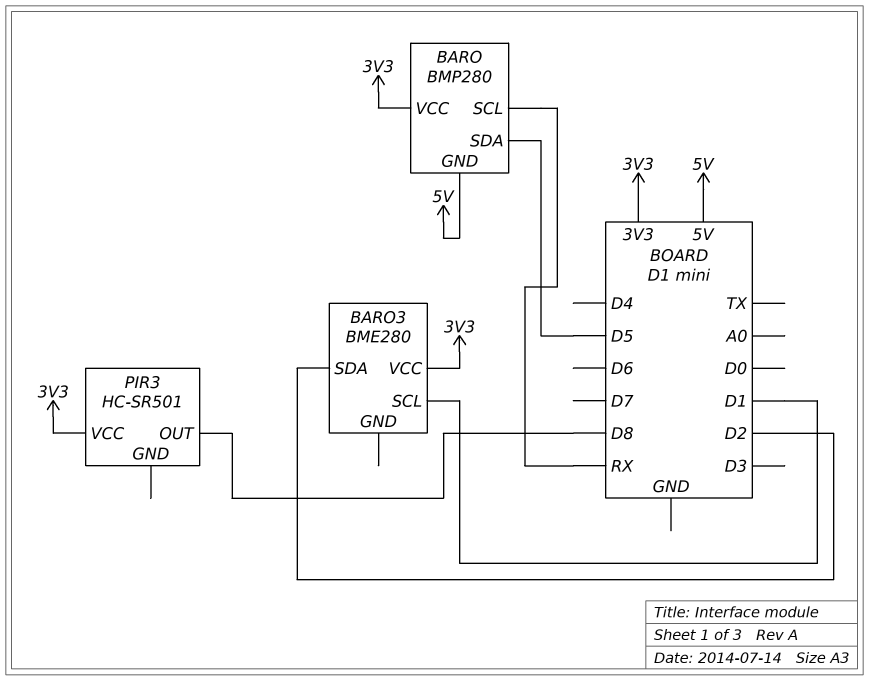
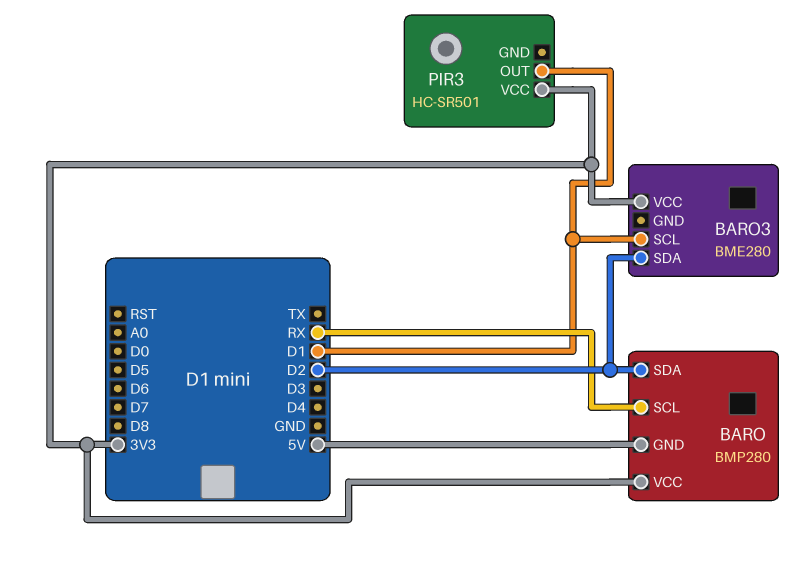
BARO pin SDA: D5 -> D2
PIR3 pin OUT: D8 -> D1

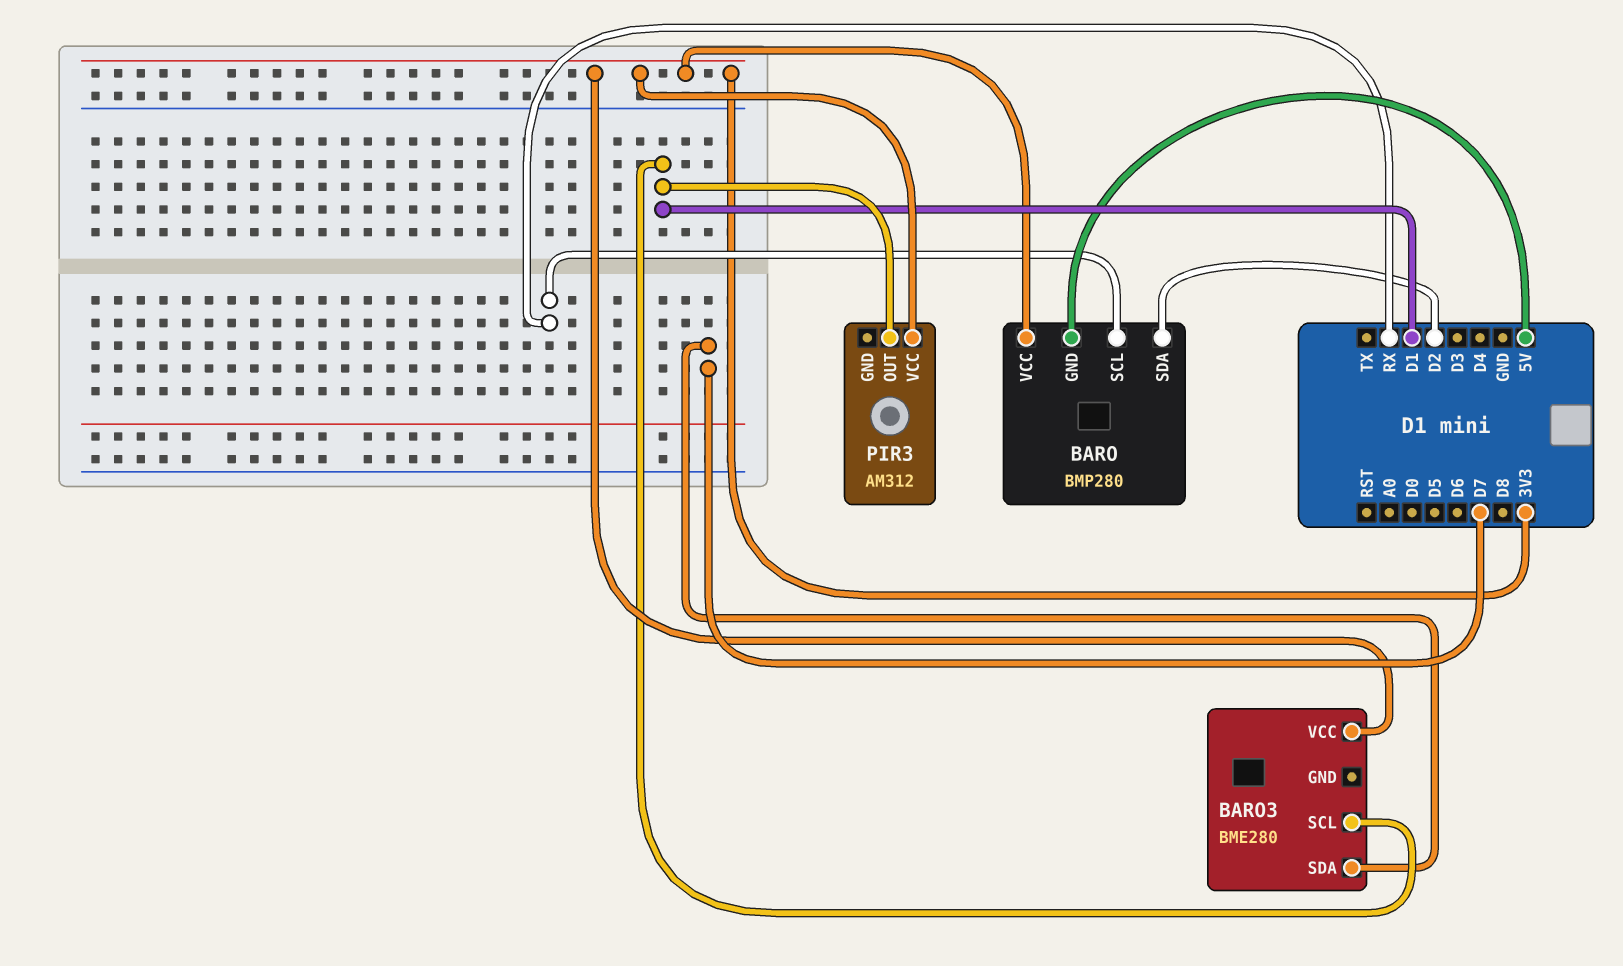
BARO3 pin SDA: D2 -> D7
PIR3: HC-SR501 -> AM312

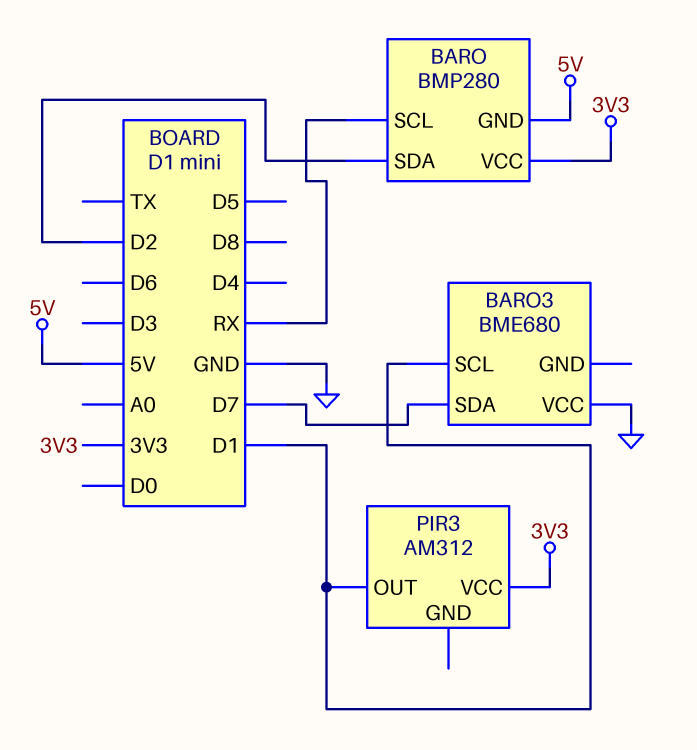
BARO3: BME280 -> BME680
BARO3 pin VCC: 3V3 -> GND

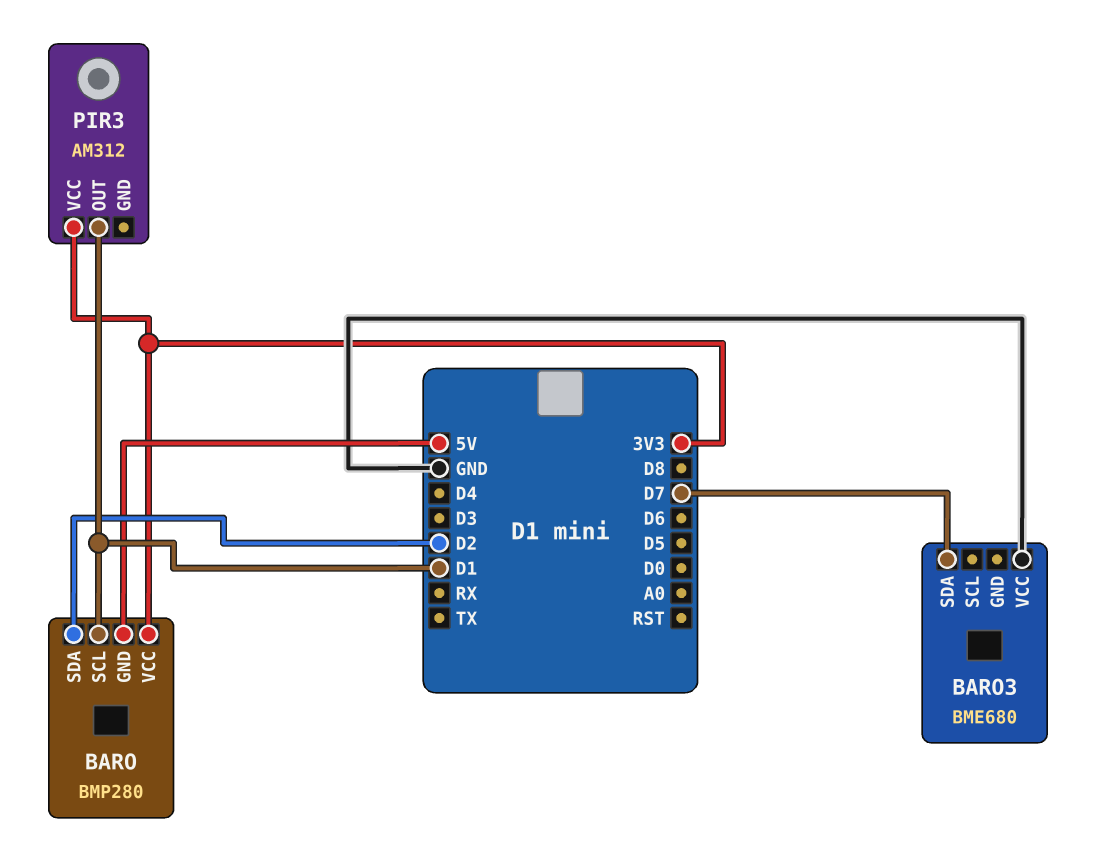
BARO pin SCL: RX -> D1
BARO3 pin SCL: D1 -> none

